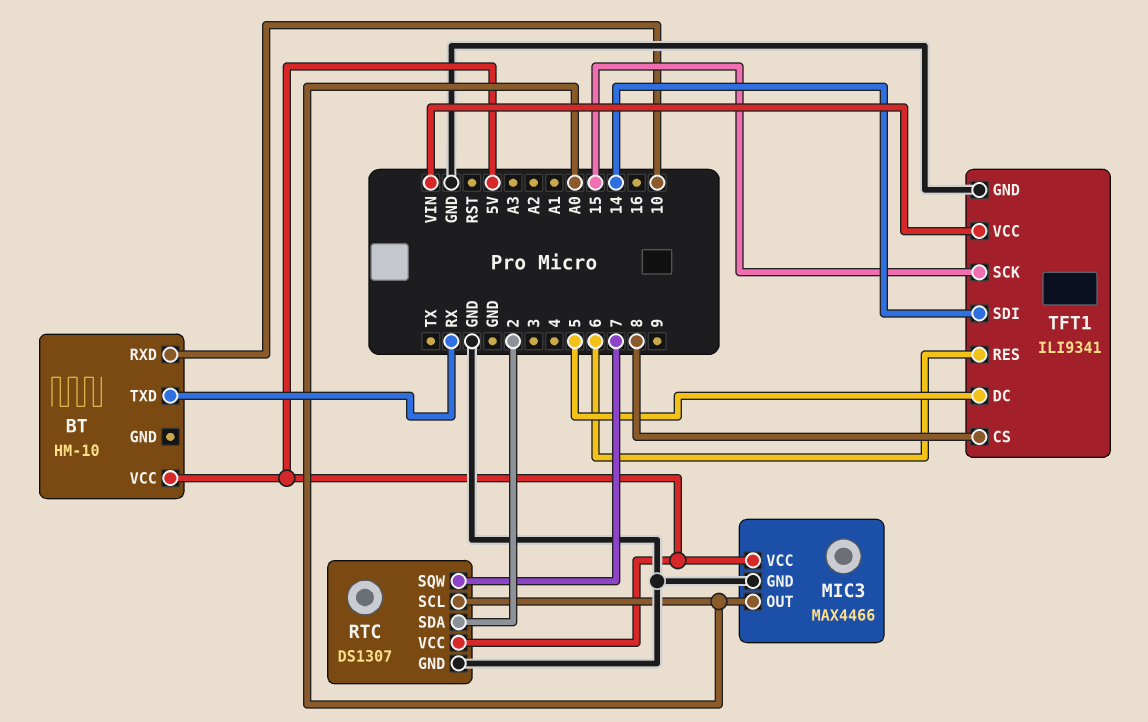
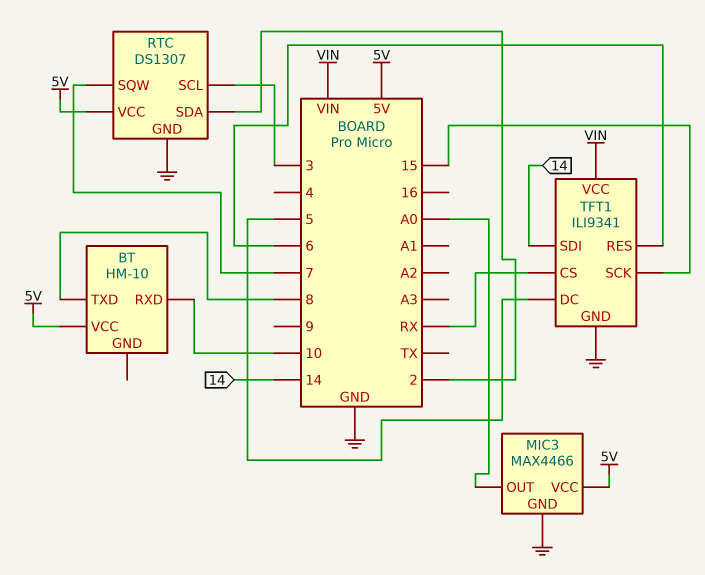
BT pin TXD: RX -> 8
RTC pin SCL: A0 -> 3
TFT1 pin CS: 8 -> RX

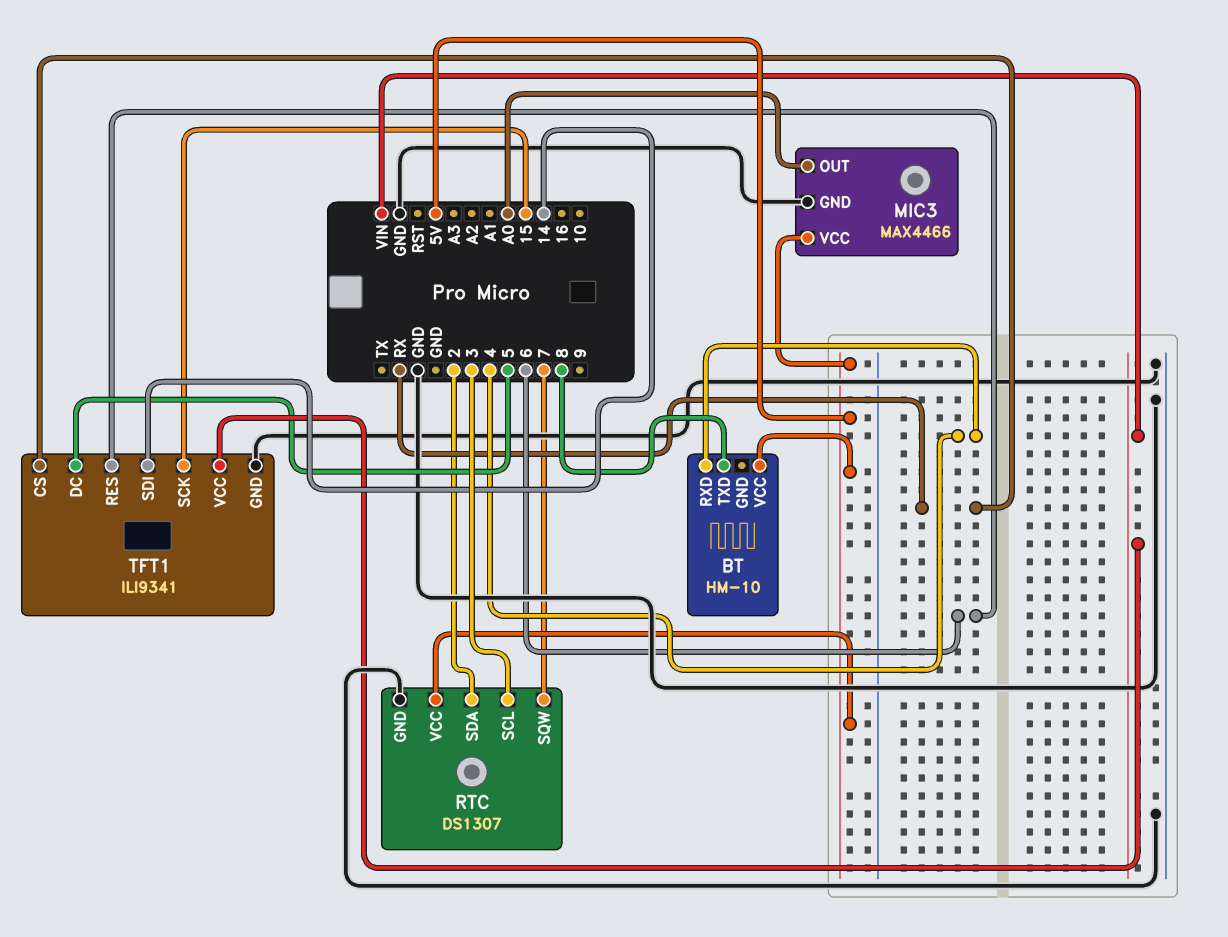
BT pin RXD: 10 -> 4

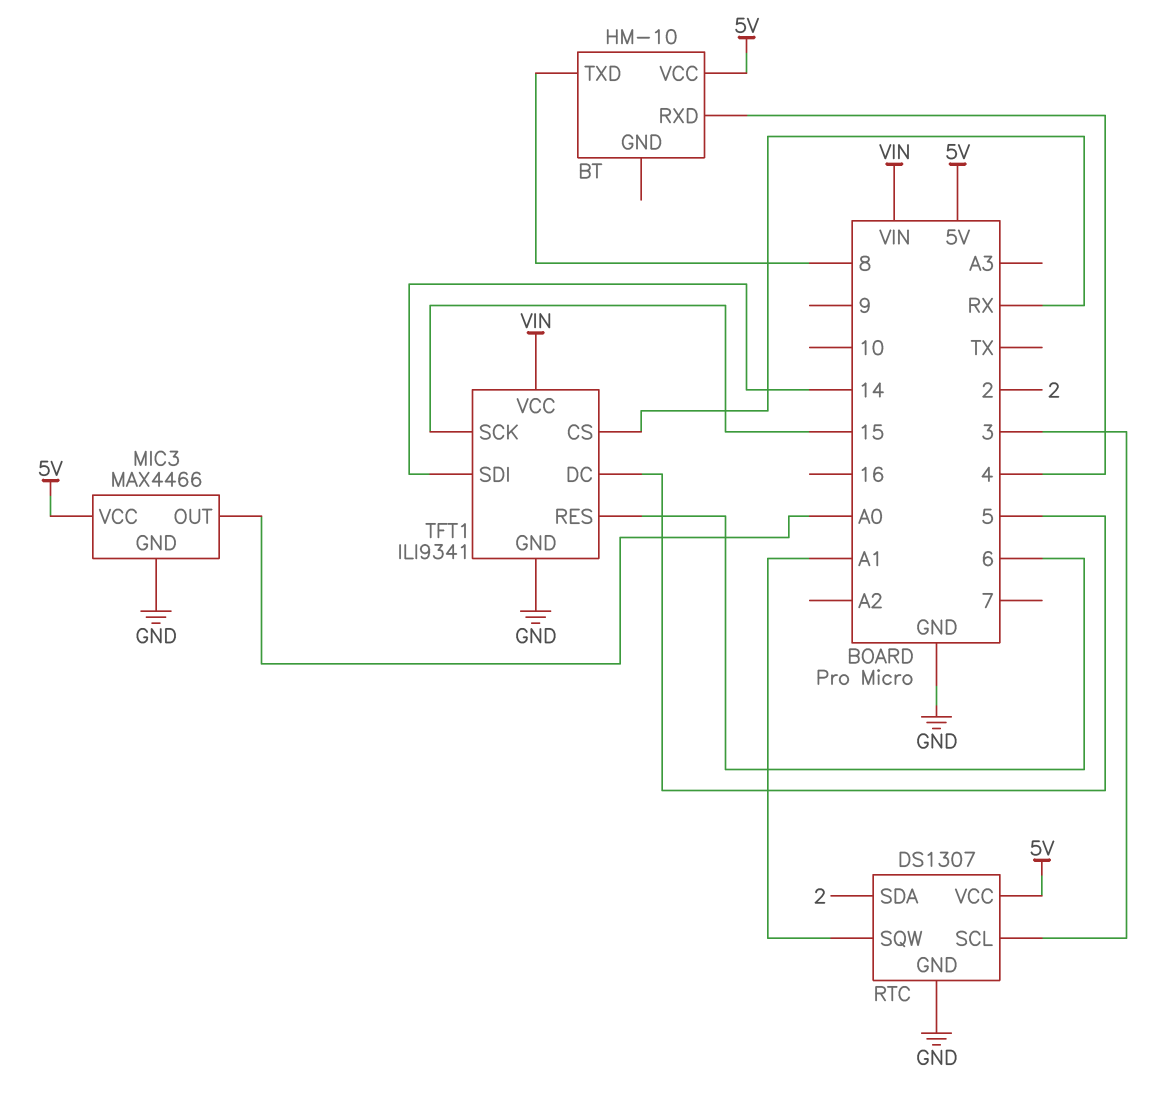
RTC pin SQW: 7 -> A1

